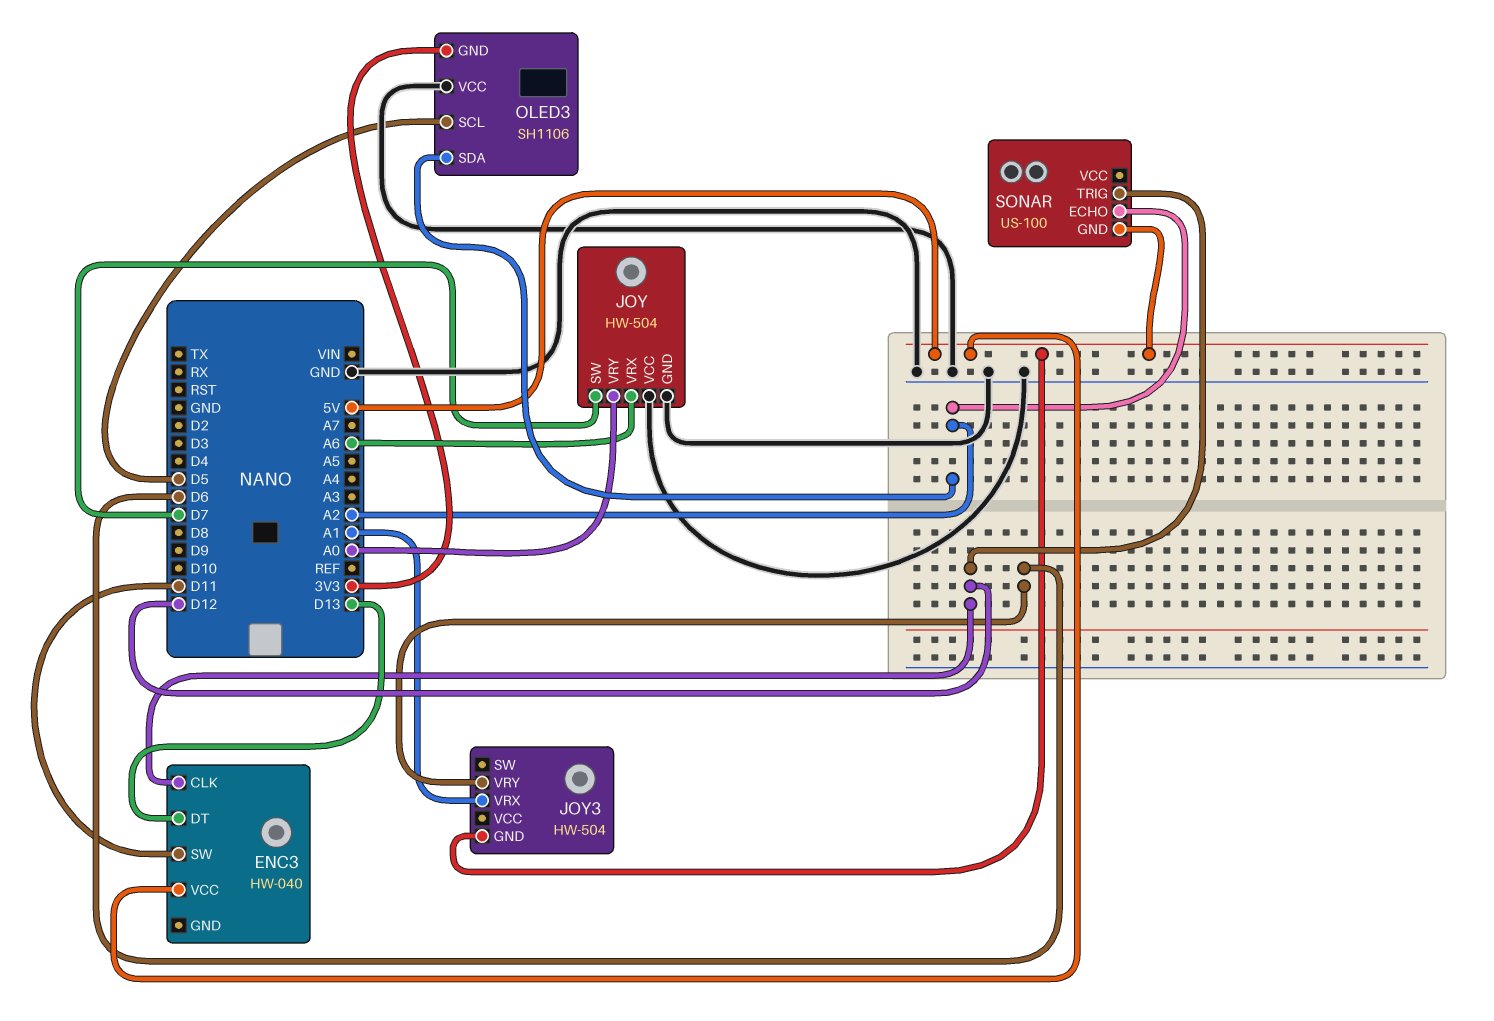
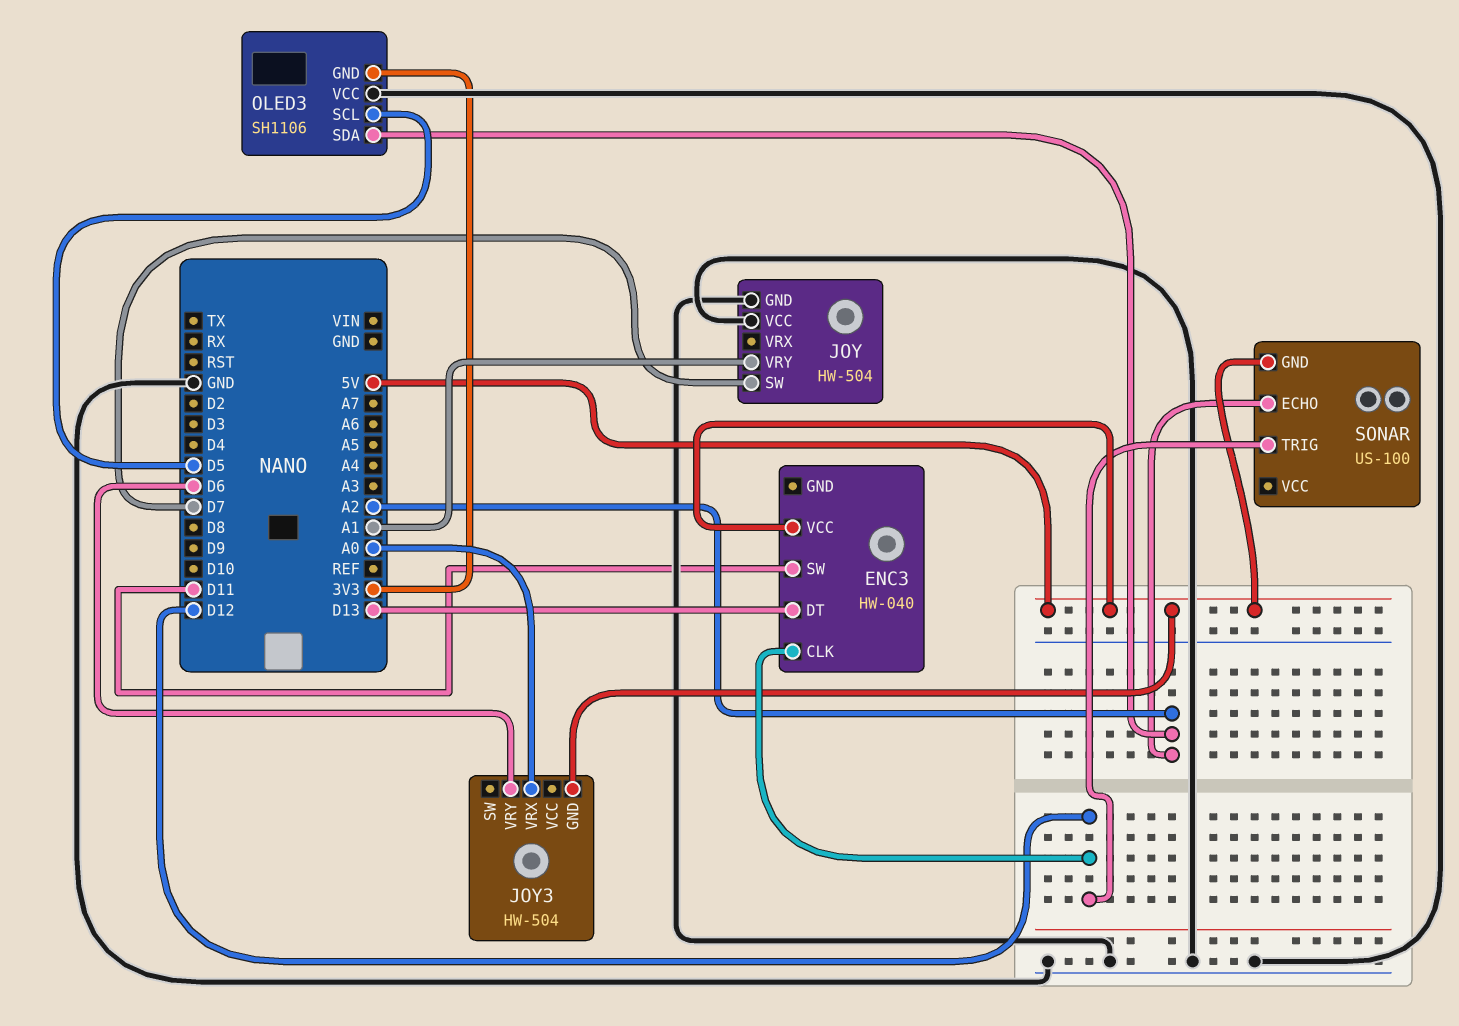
JOY pin VRX: A6 -> none
JOY pin VRY: A0 -> A1
JOY3 pin VRX: A1 -> A0

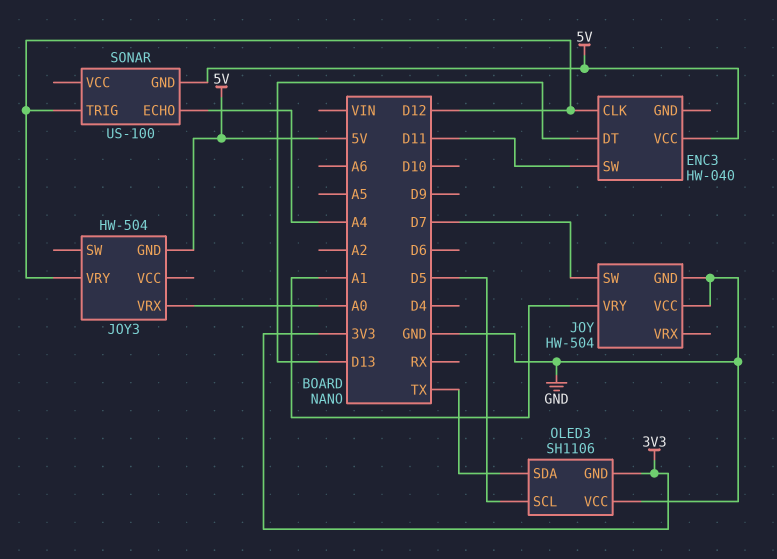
JOY3 pin VRY: D6 -> D12
OLED3 pin SDA: A2 -> TX
SONAR pin ECHO: A2 -> A4

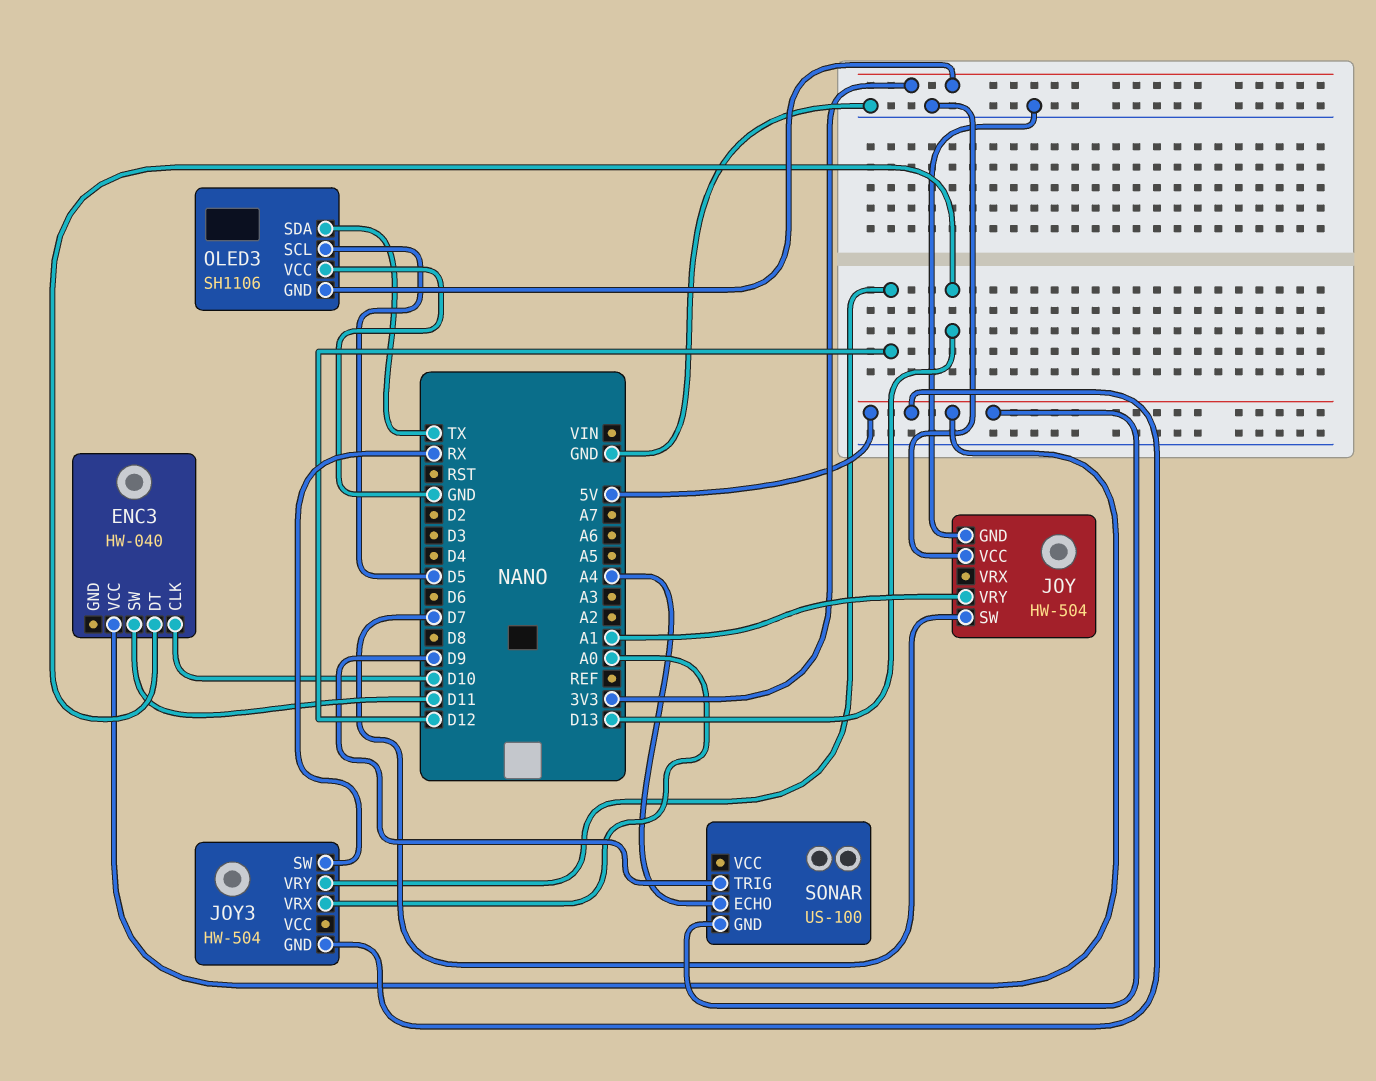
ENC3 pin CLK: D12 -> D10
JOY3 pin SW: none -> RX
SONAR pin TRIG: D12 -> D9

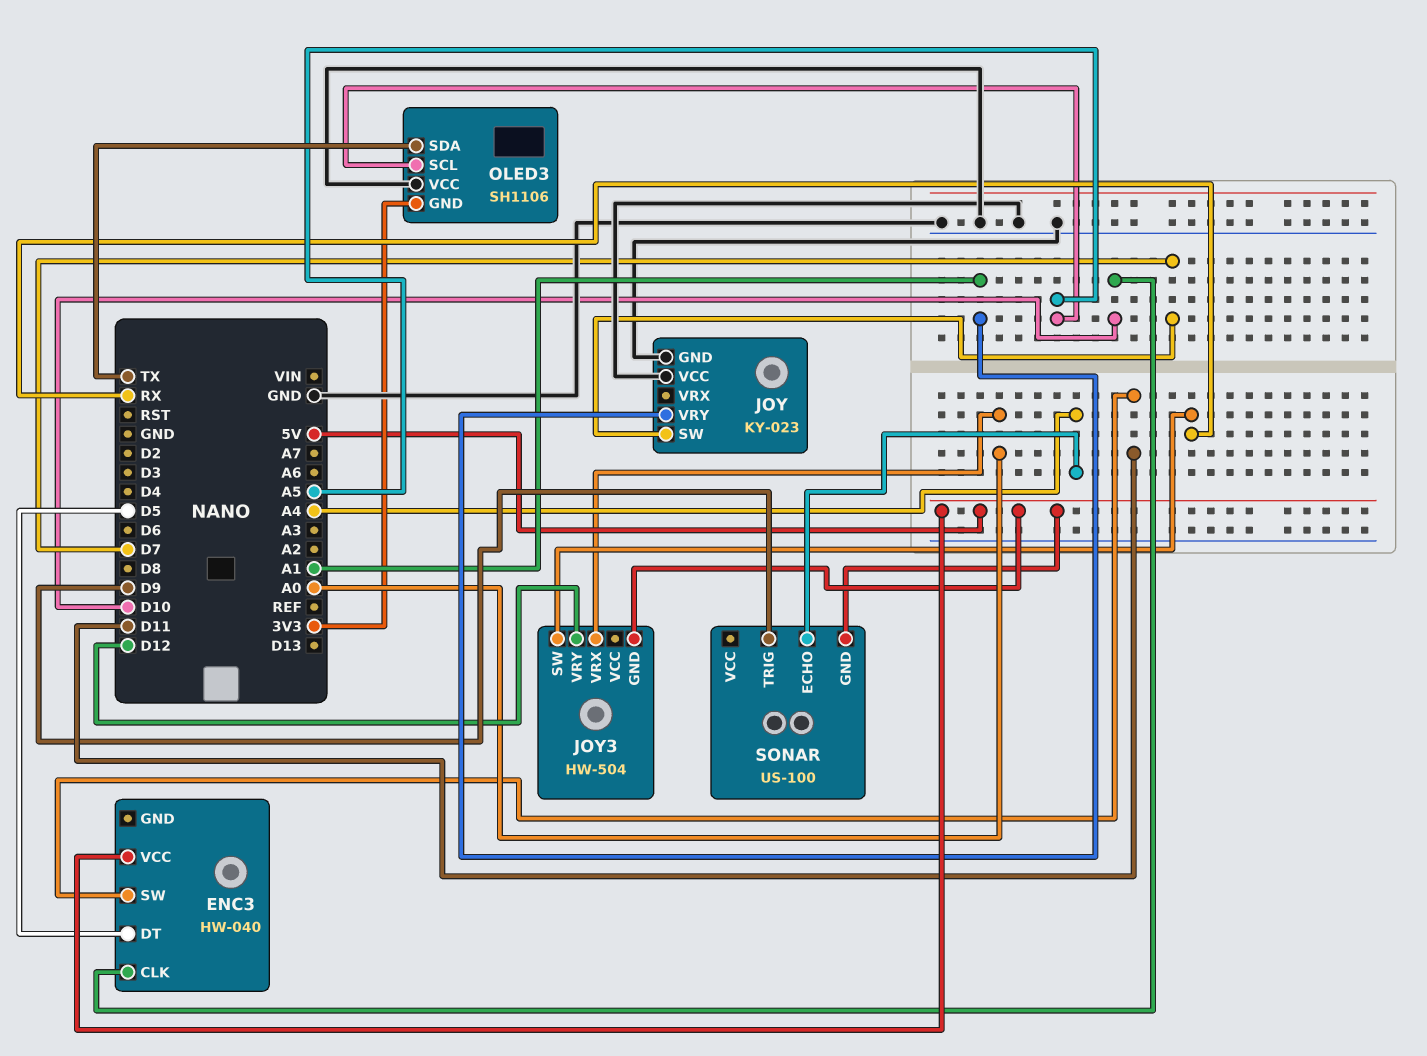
ENC3 pin DT: D13 -> D5
JOY: HW-504 -> KY-023
OLED3 pin SCL: D5 -> A5

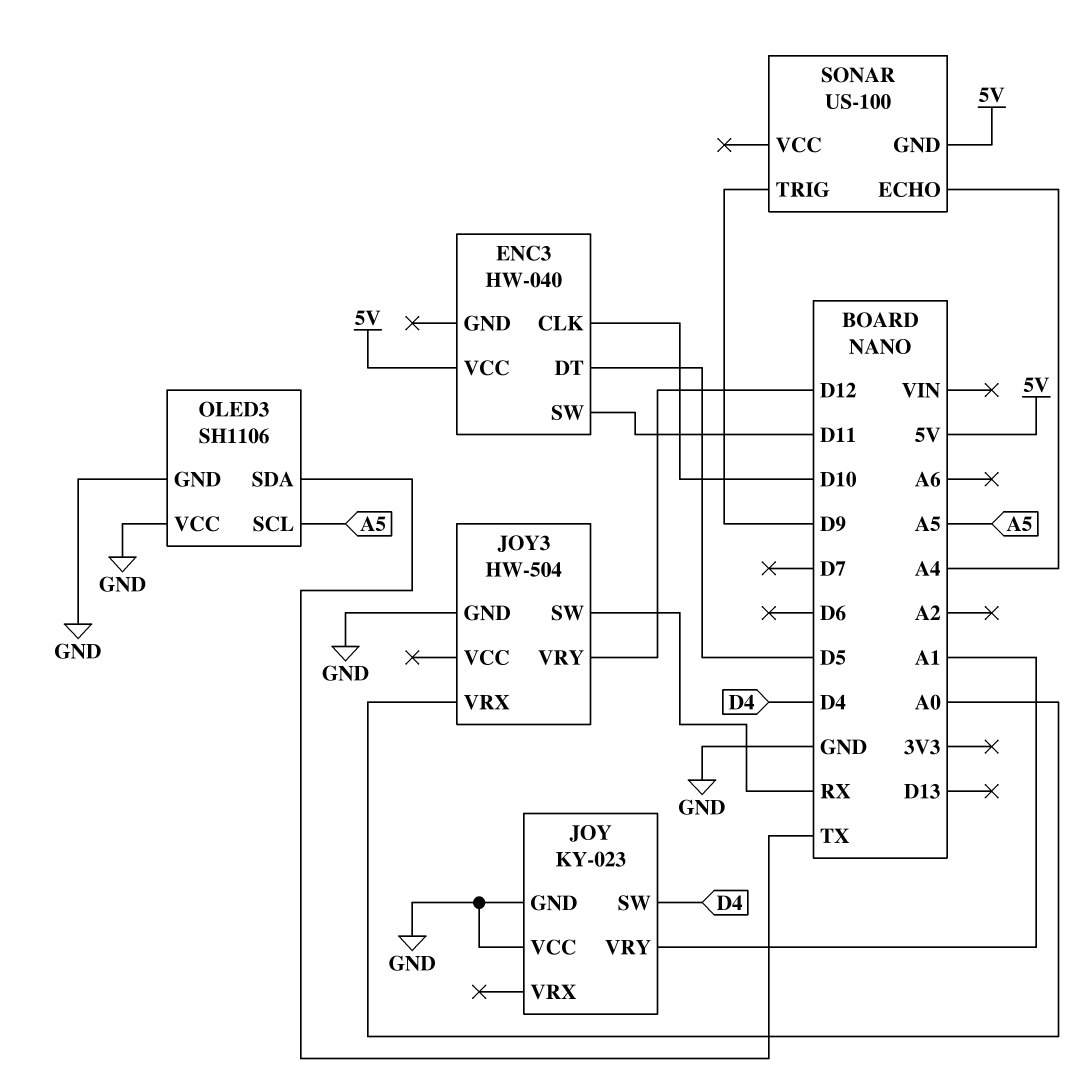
JOY pin SW: D7 -> D4
JOY3 pin GND: 5V -> GND
OLED3 pin GND: 3V3 -> GND

